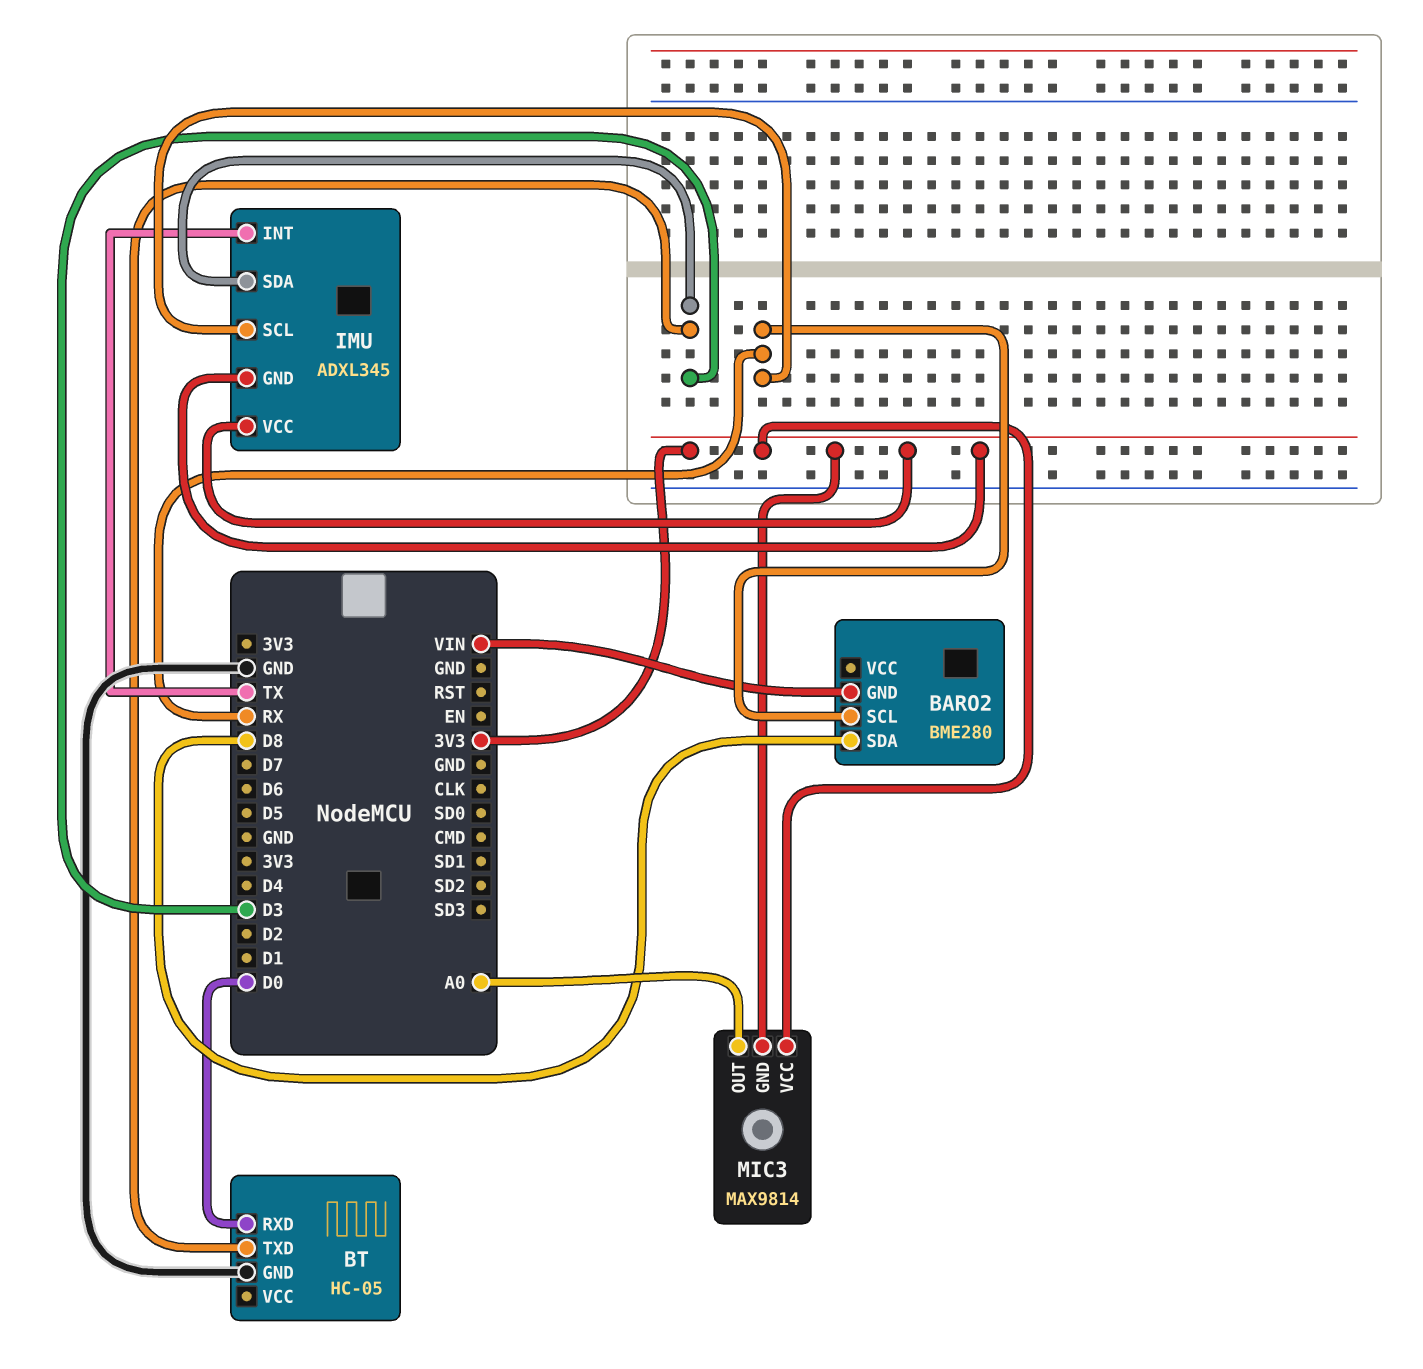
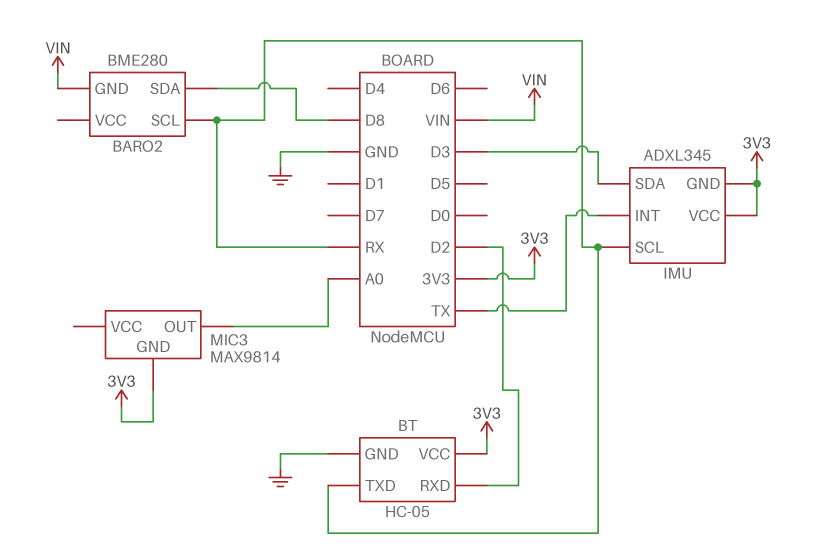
BT pin RXD: D0 -> D2
BT pin TXD: D3 -> RX
BT pin VCC: none -> 3V3
MIC3 pin VCC: 3V3 -> none

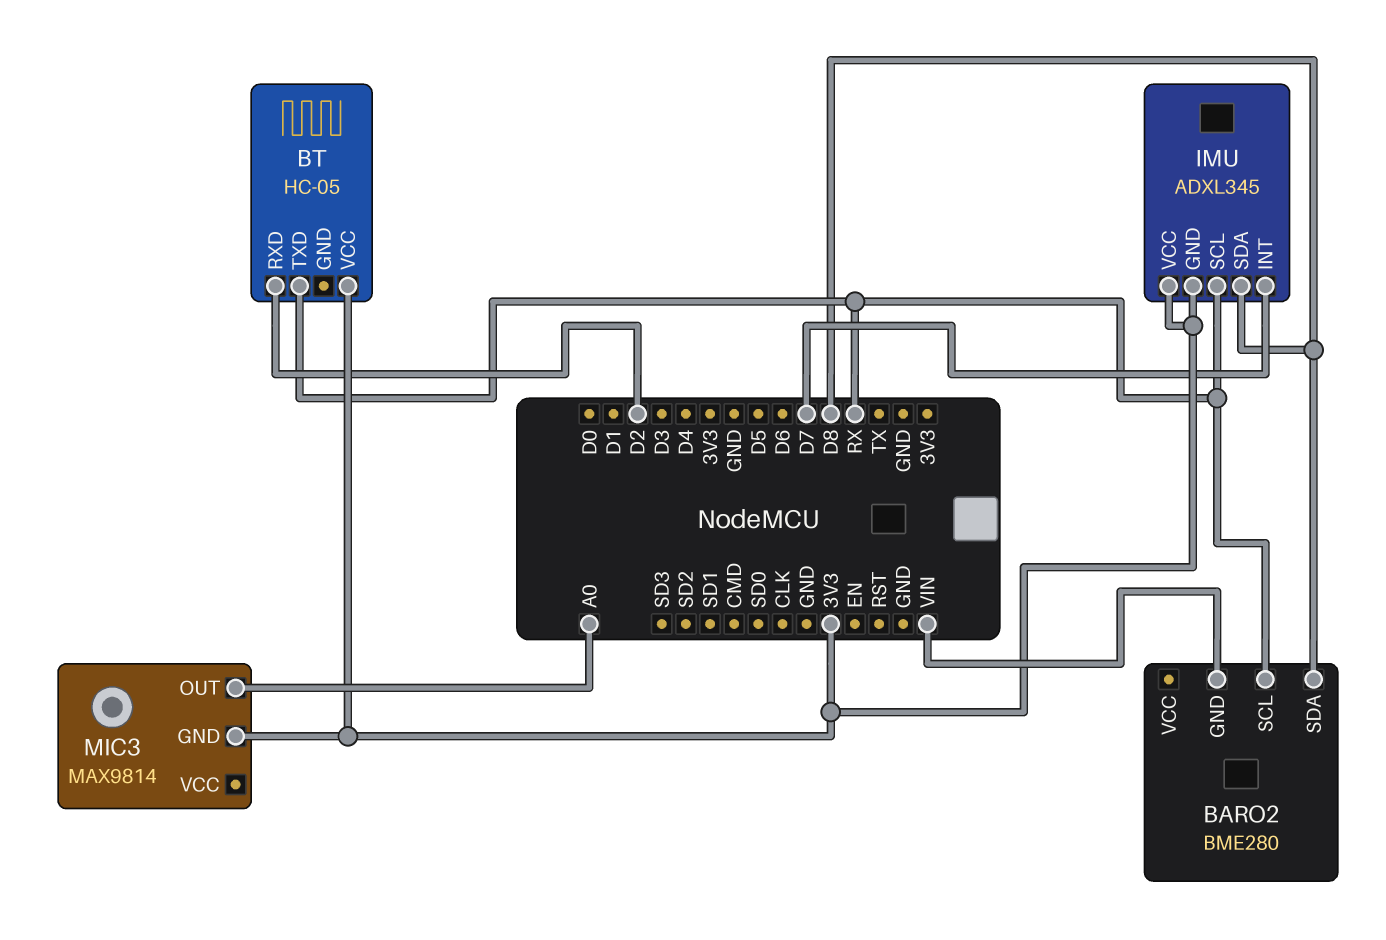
BT pin GND: GND -> none
IMU pin INT: TX -> D7
IMU pin SDA: D3 -> D8

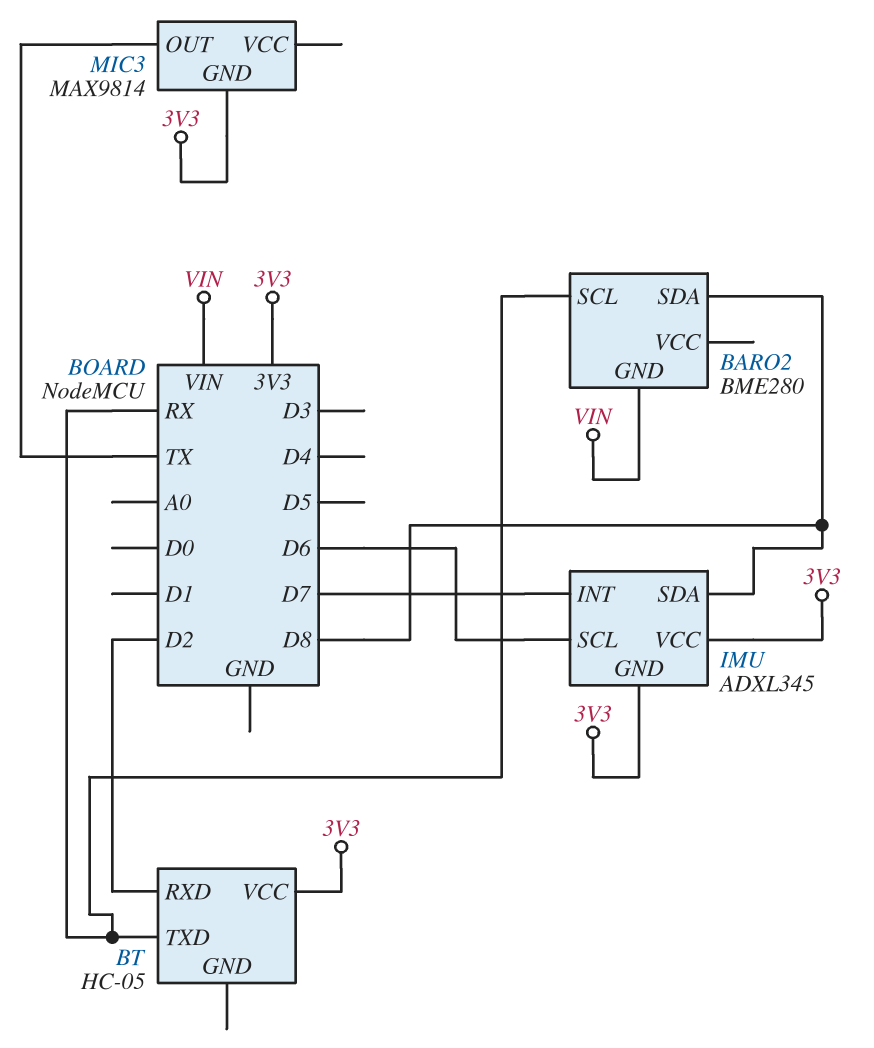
IMU pin SCL: RX -> D6
MIC3 pin OUT: A0 -> TX

